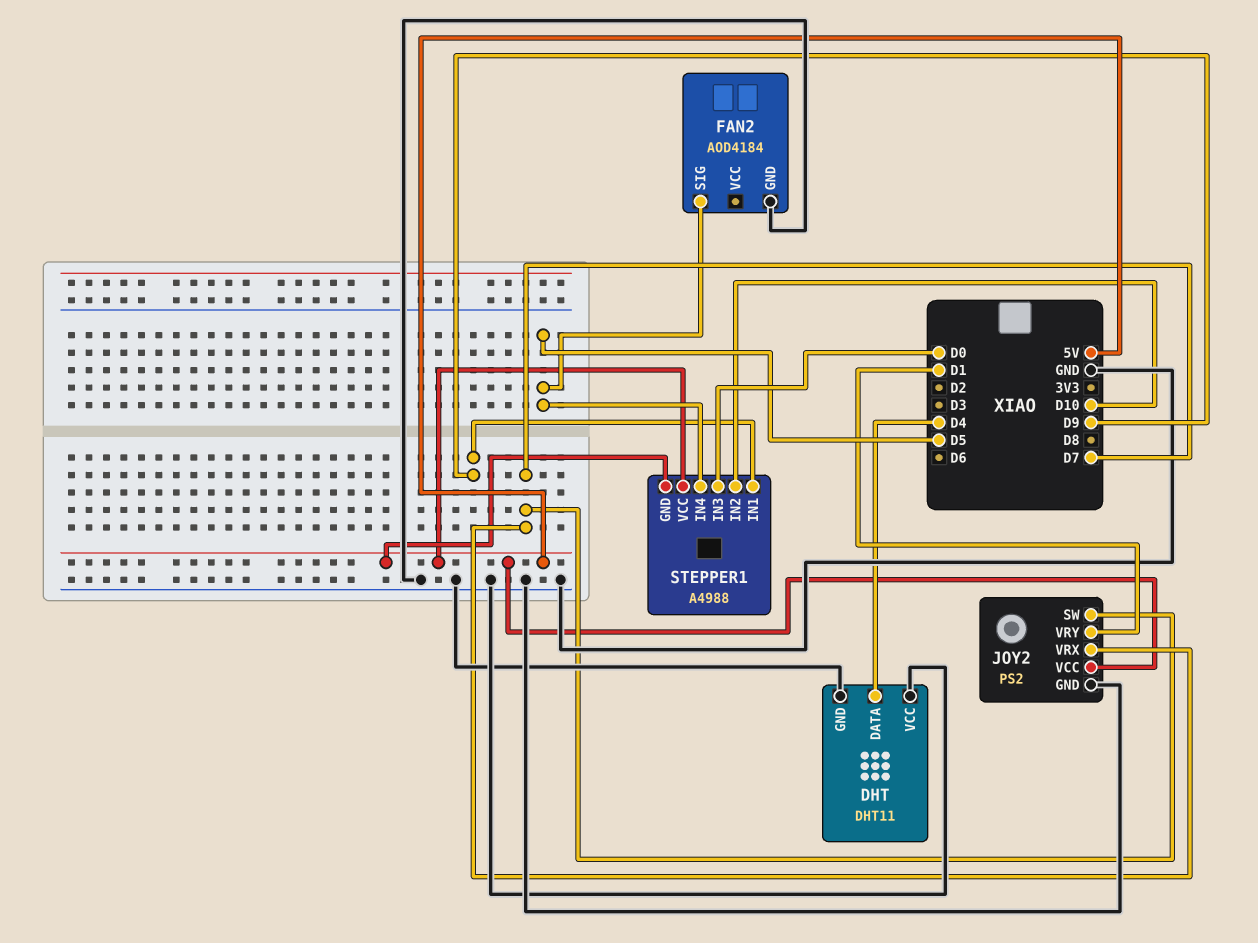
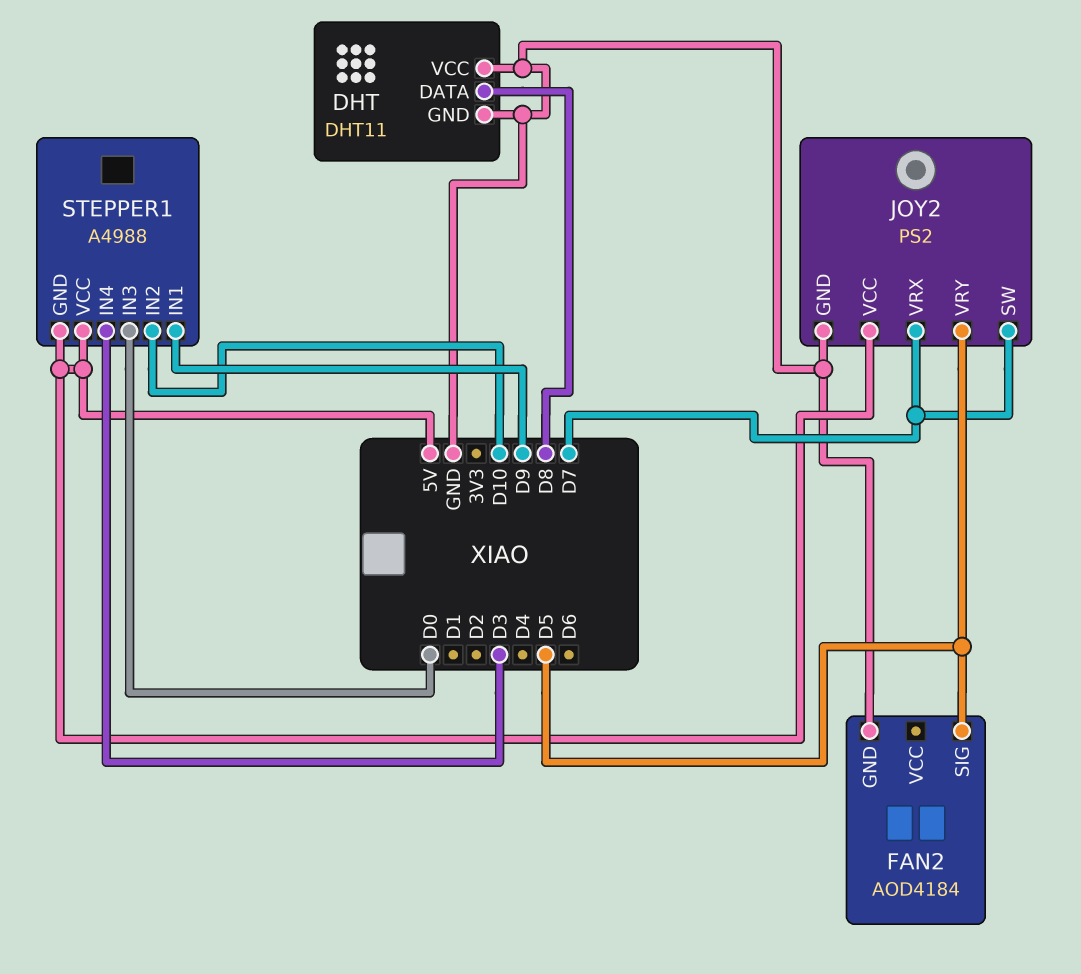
DHT pin DATA: D4 -> D8
JOY2 pin VRY: D1 -> D5
STEPPER1 pin IN4: D5 -> D3

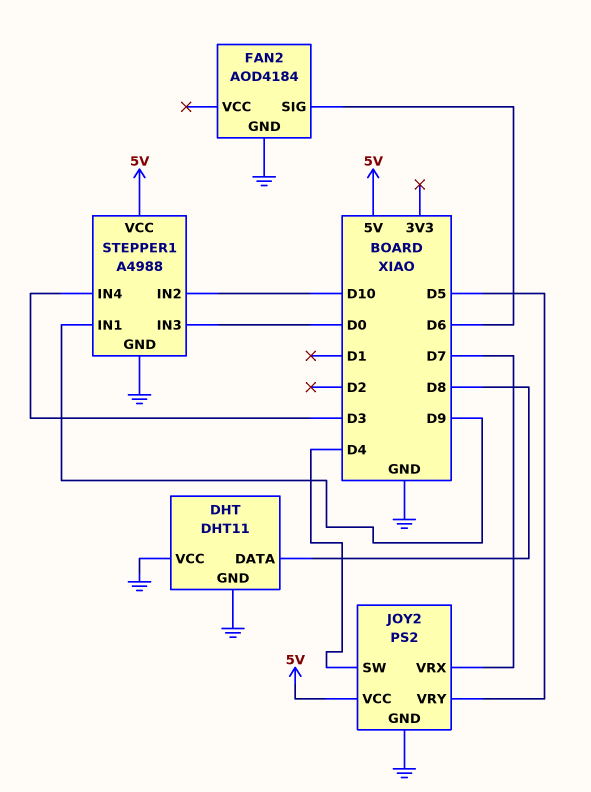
FAN2 pin SIG: D5 -> D6
JOY2 pin SW: D7 -> D4
STEPPER1 pin GND: 5V -> GND

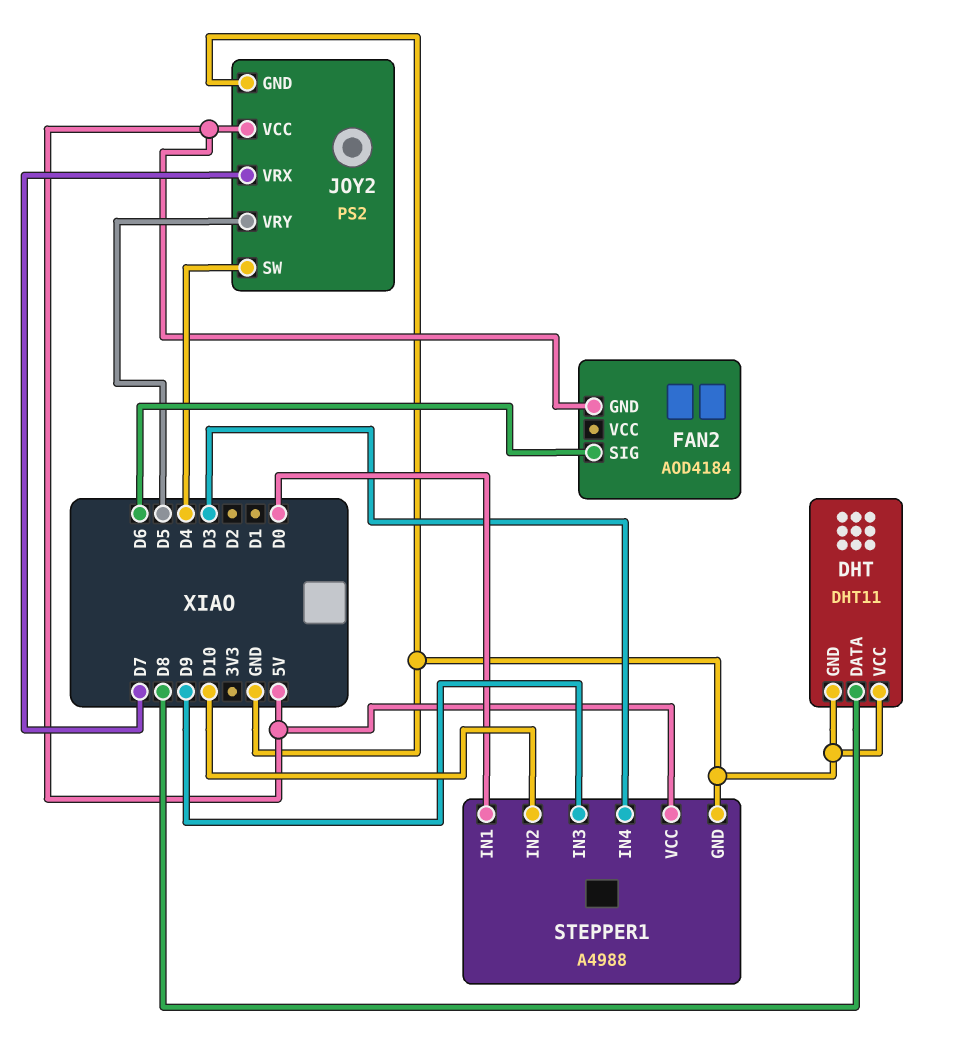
FAN2 pin GND: GND -> 5V
STEPPER1 pin IN1: D9 -> D0
STEPPER1 pin IN3: D0 -> D9

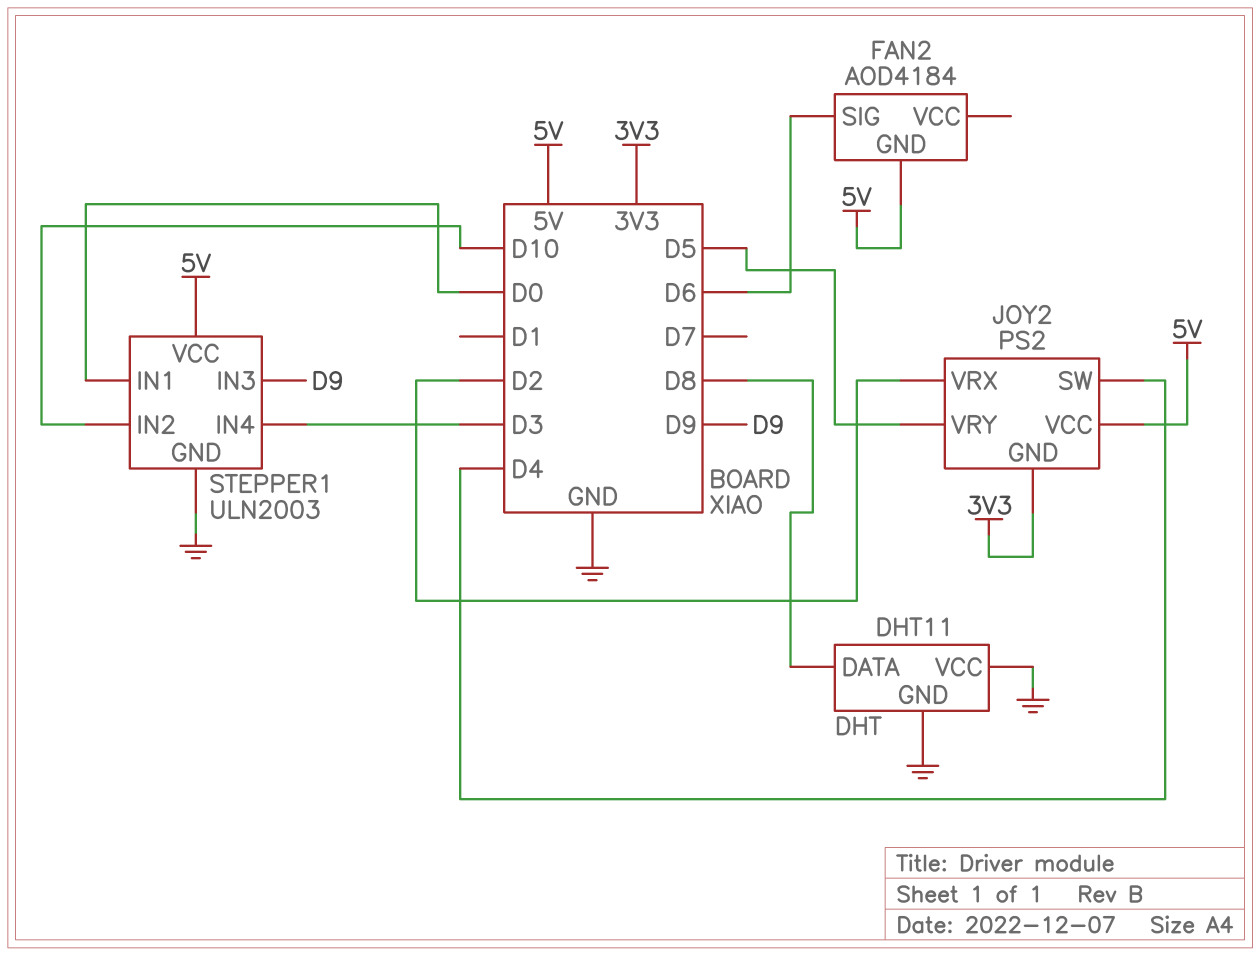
JOY2 pin GND: GND -> 3V3
JOY2 pin VRX: D7 -> D2
STEPPER1: A4988 -> ULN2003

